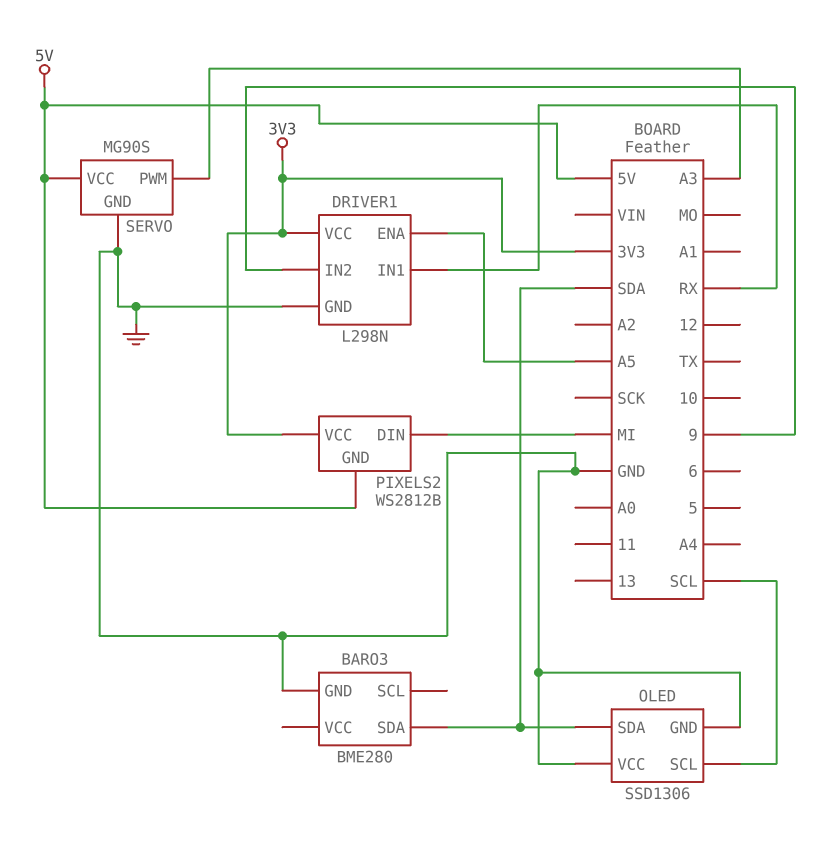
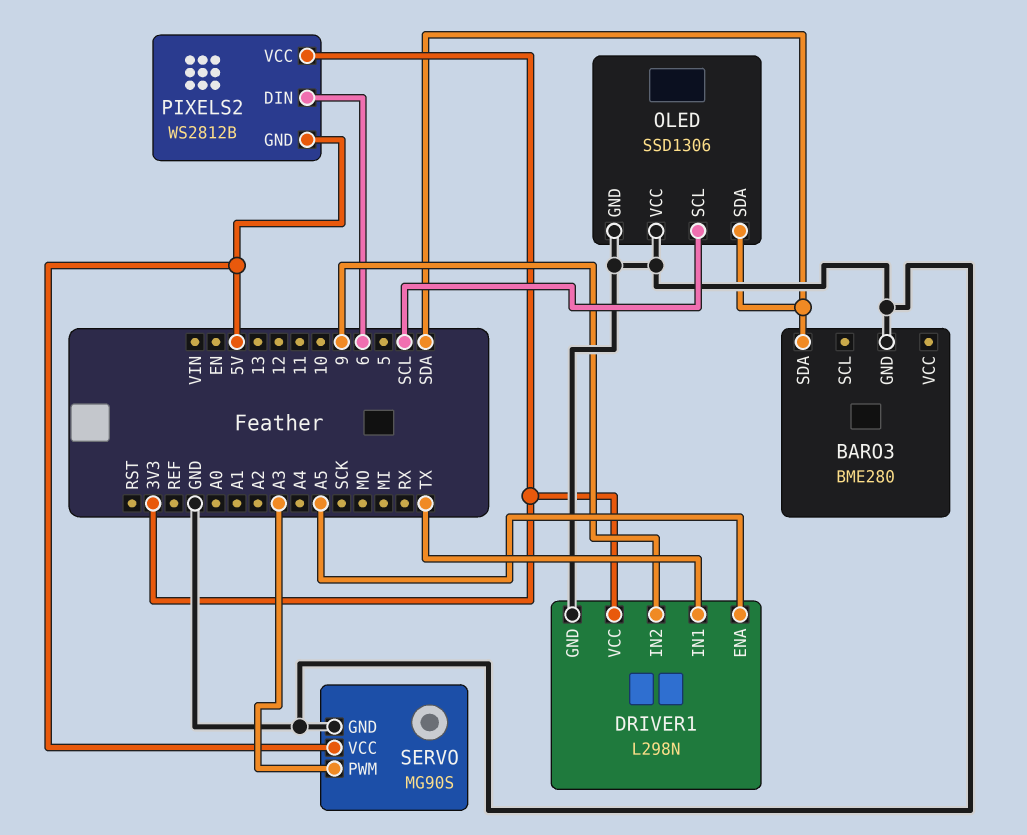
DRIVER1 pin IN1: RX -> TX
PIXELS2 pin DIN: MI -> 6

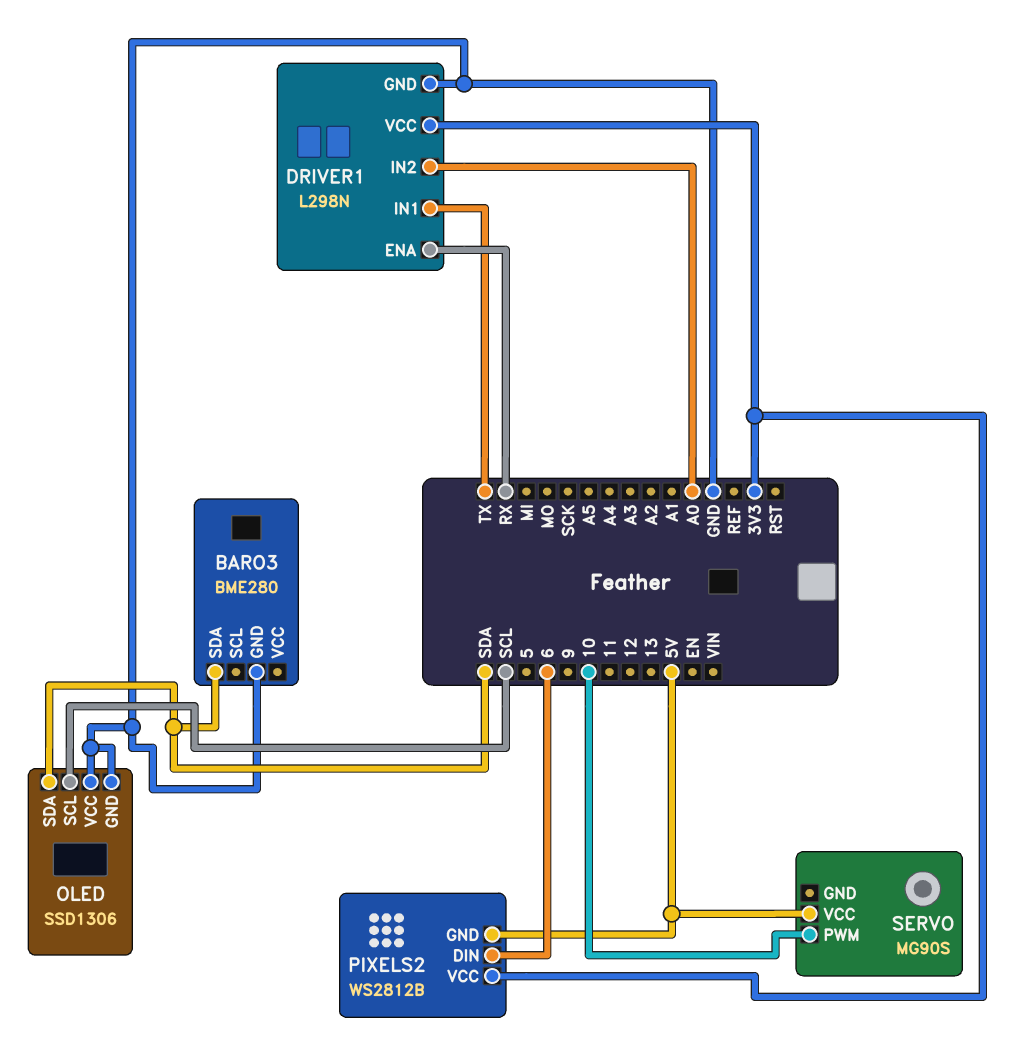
DRIVER1 pin ENA: A5 -> RX
DRIVER1 pin IN2: 9 -> A0
SERVO pin GND: GND -> none
SERVO pin PWM: A3 -> 10

